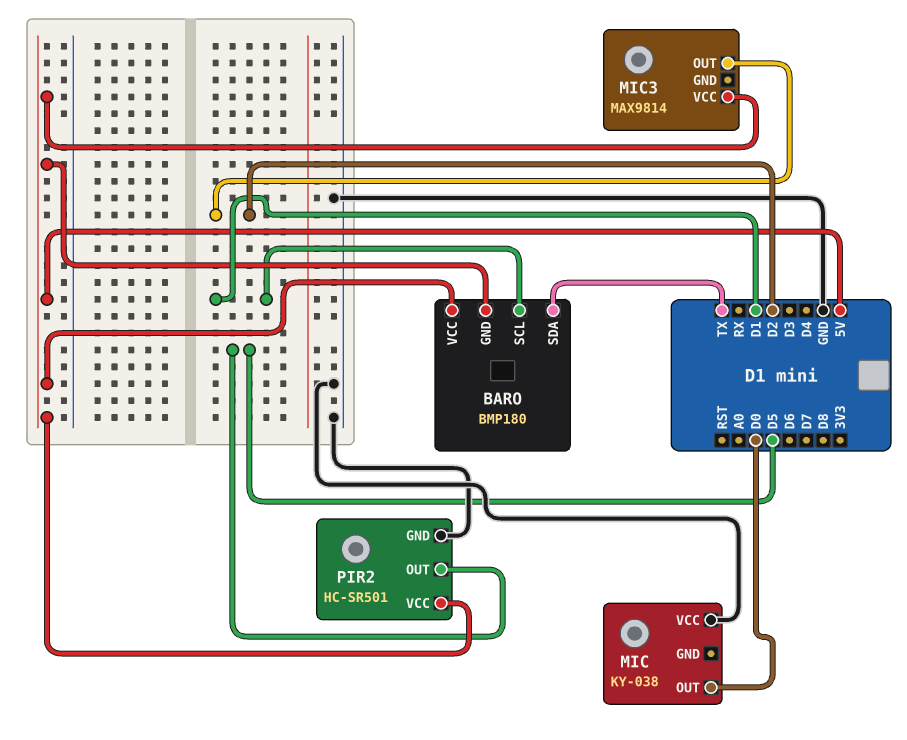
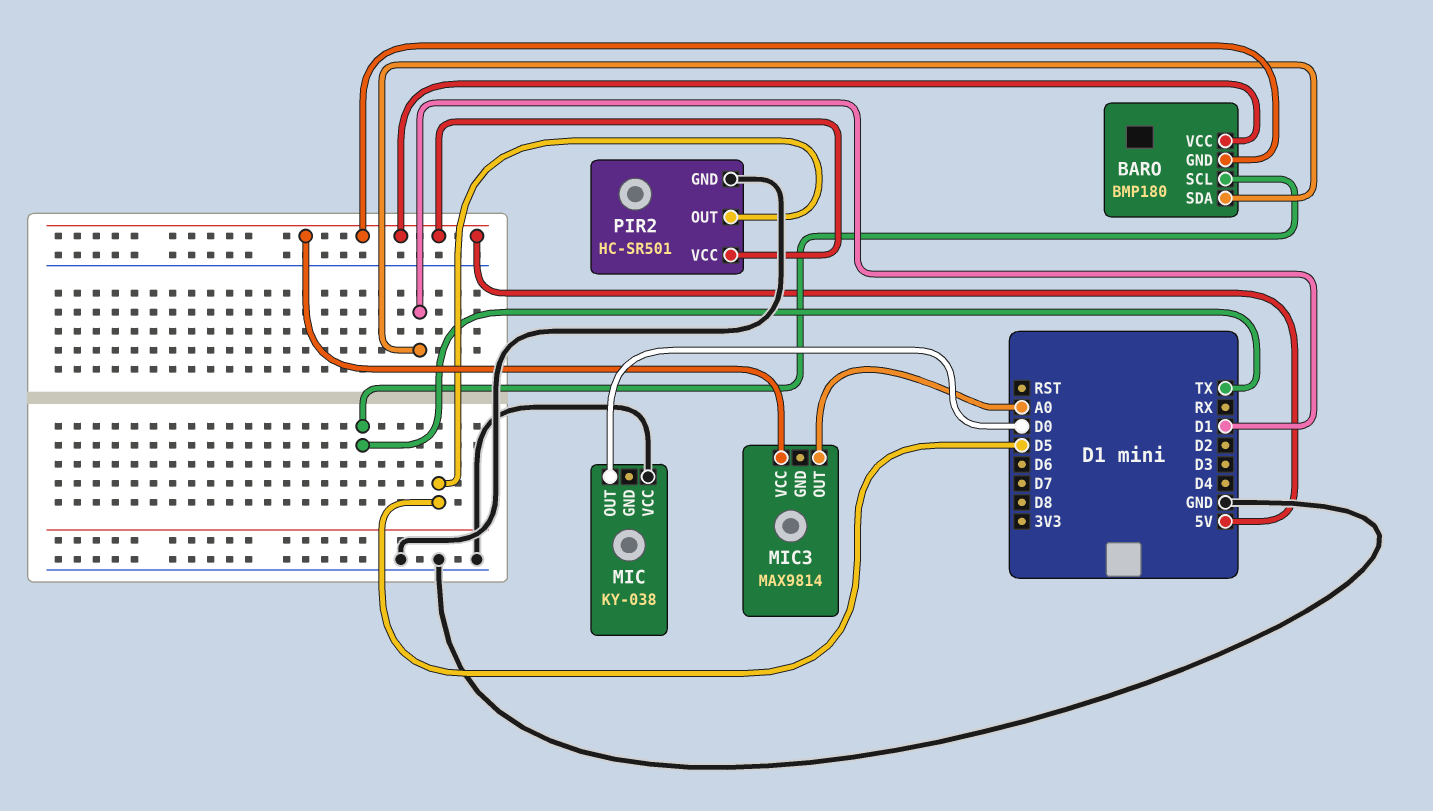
BARO pin SCL: D1 -> TX
BARO pin SDA: TX -> D1
MIC3 pin OUT: D2 -> A0

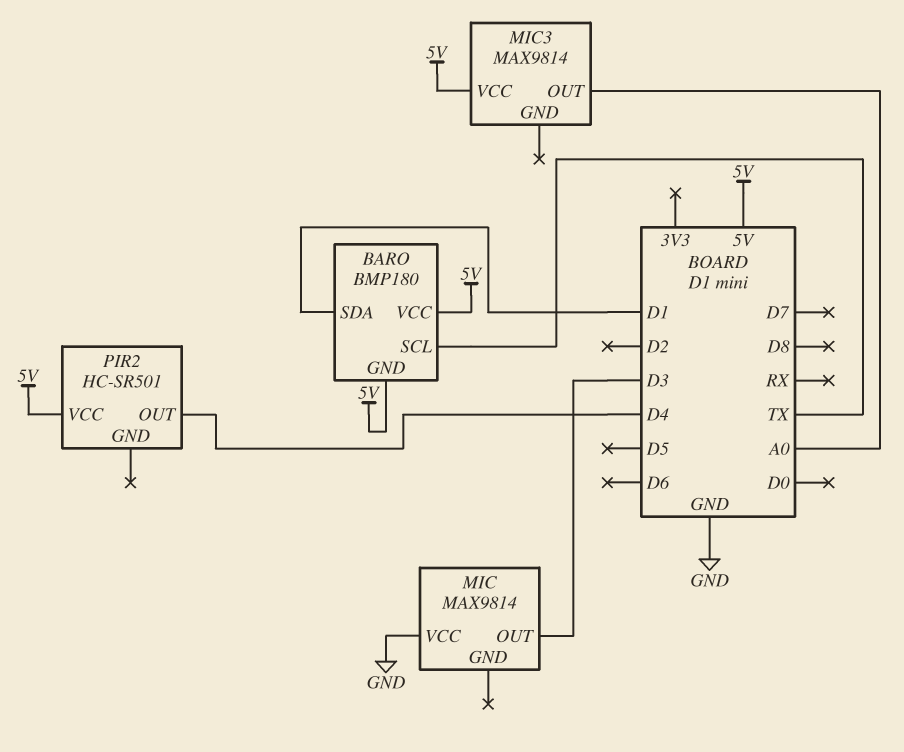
MIC: KY-038 -> MAX9814
MIC pin OUT: D0 -> D3
PIR2 pin GND: GND -> none
PIR2 pin OUT: D5 -> D4

